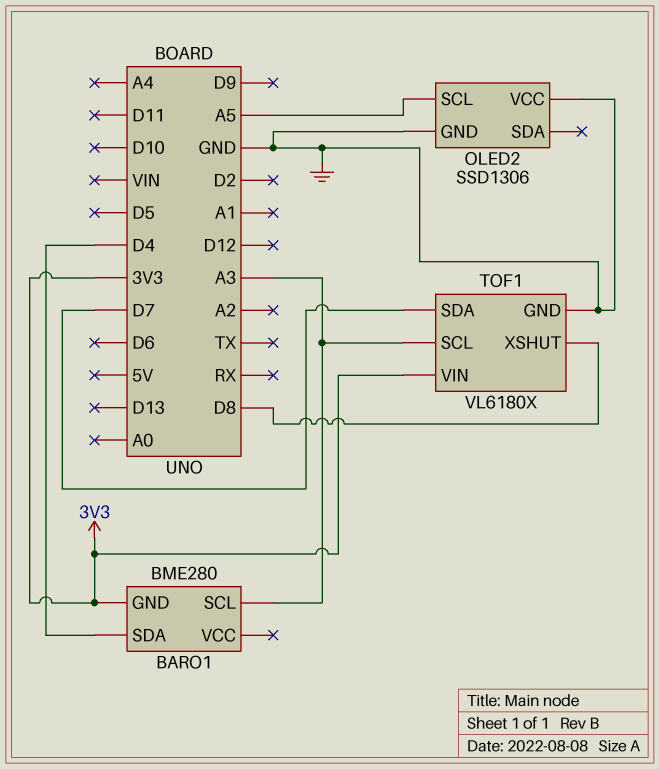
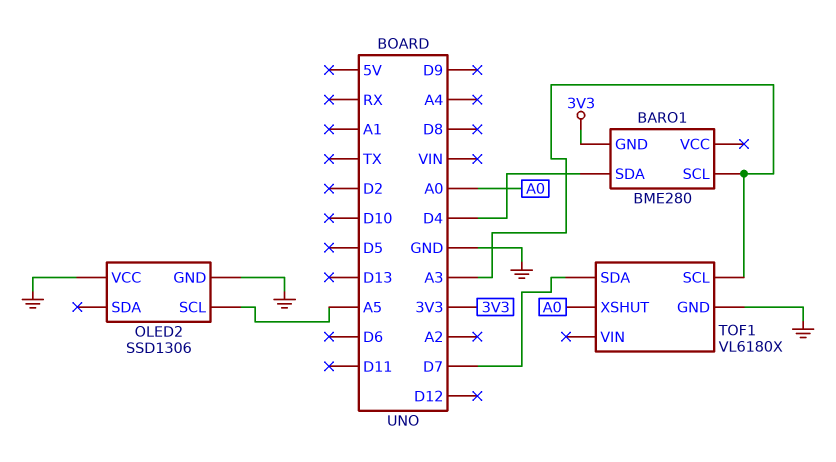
TOF1 pin VIN: 3V3 -> none
TOF1 pin XSHUT: D8 -> A0

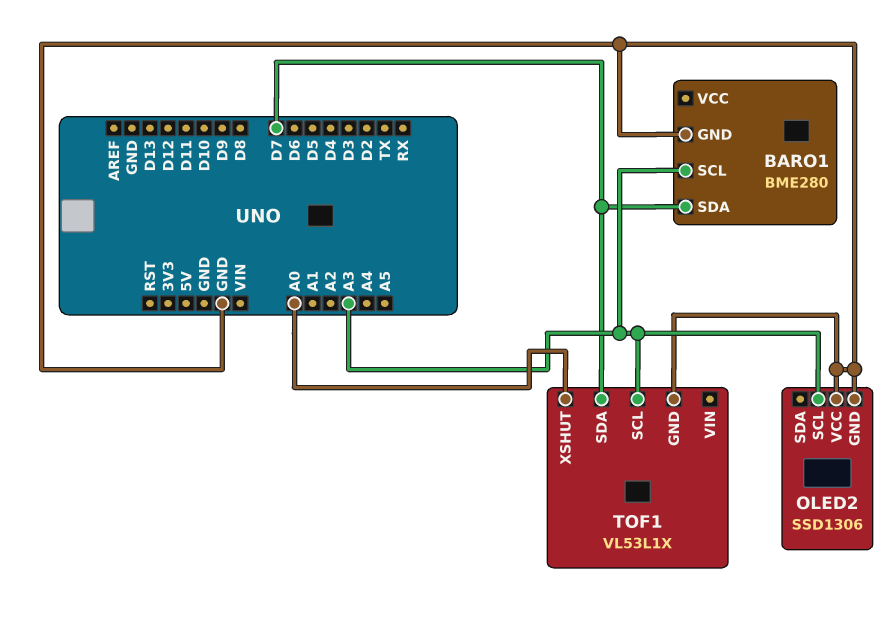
BARO1 pin GND: 3V3 -> GND
BARO1 pin SDA: D4 -> D7
OLED2 pin SCL: A5 -> A3
TOF1: VL6180X -> VL53L1X

